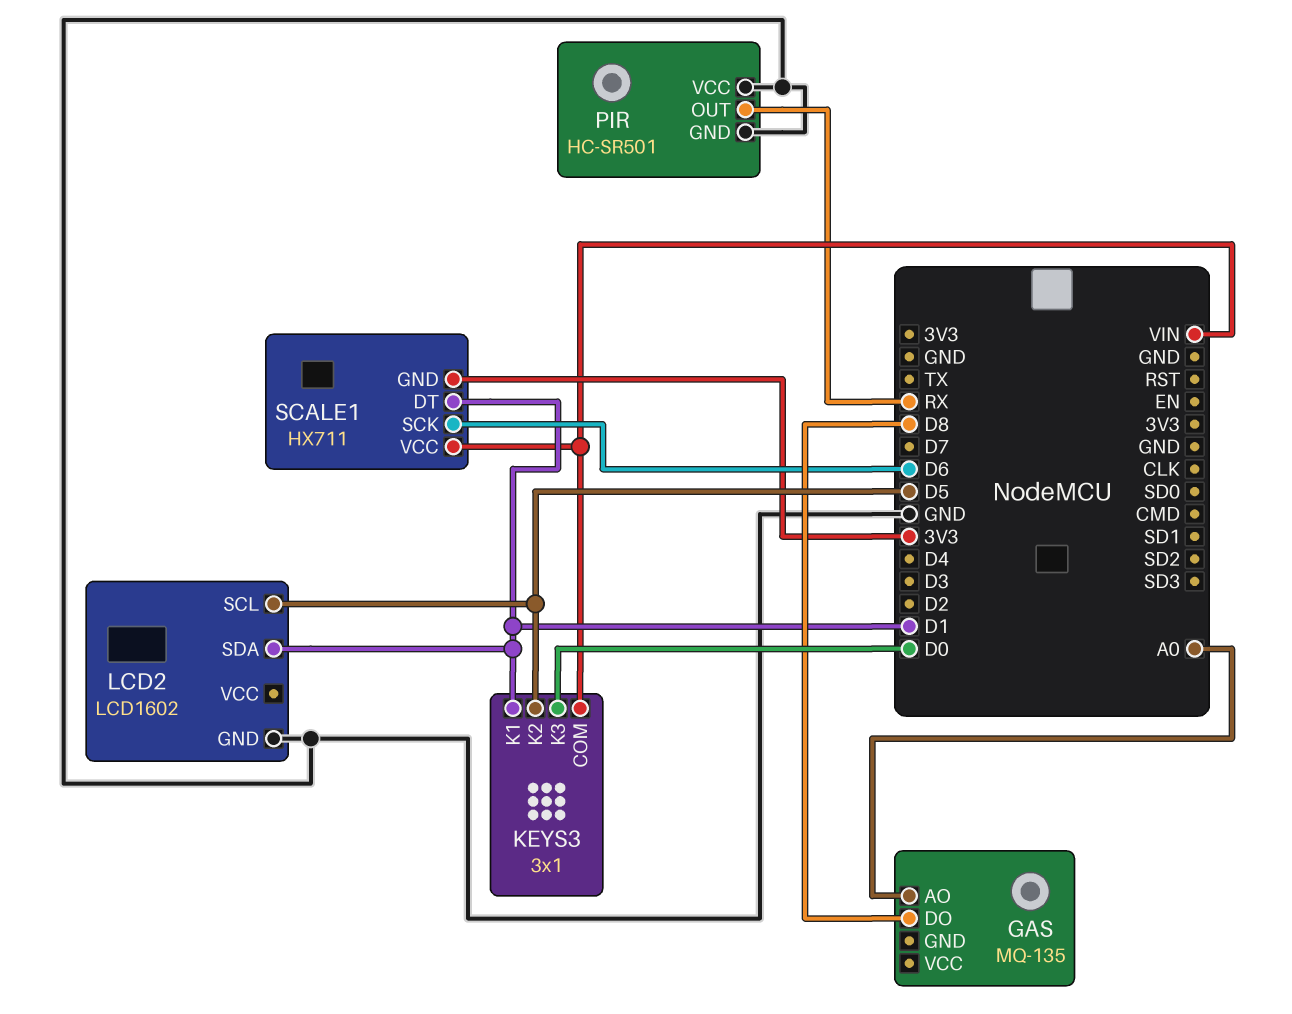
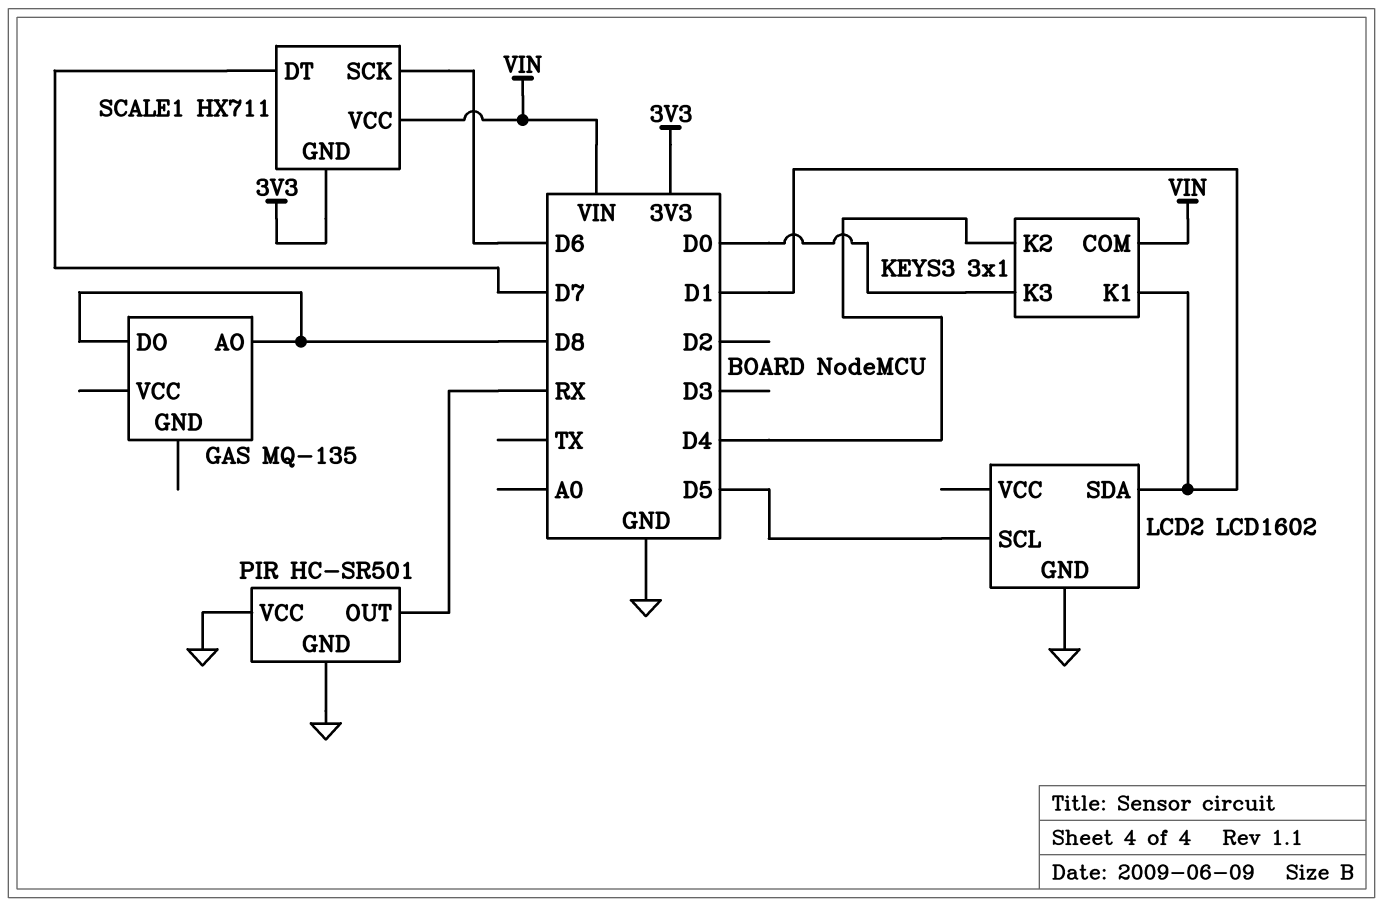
GAS pin AO: A0 -> D8
KEYS3 pin K2: D5 -> D4
SCALE1 pin DT: D1 -> D7

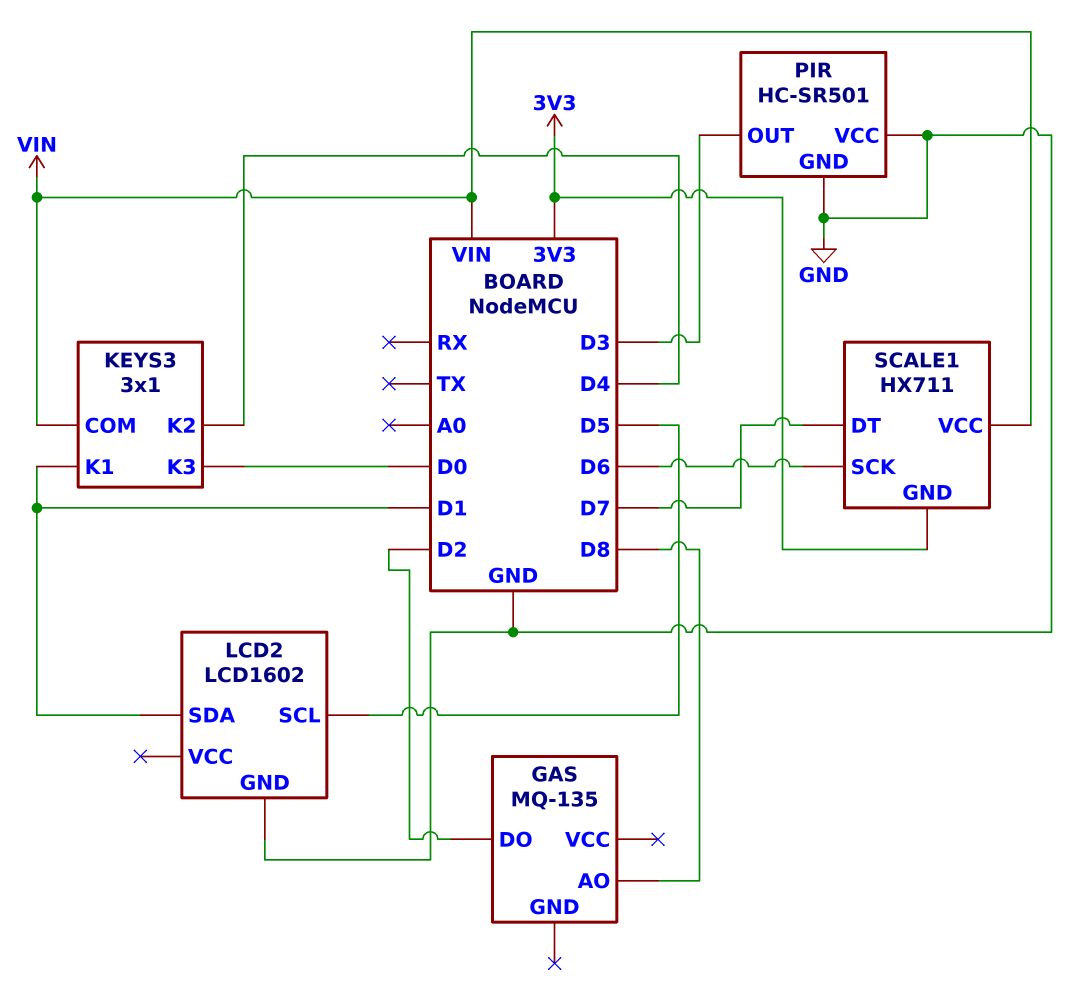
GAS pin DO: D8 -> D2
PIR pin OUT: RX -> D3

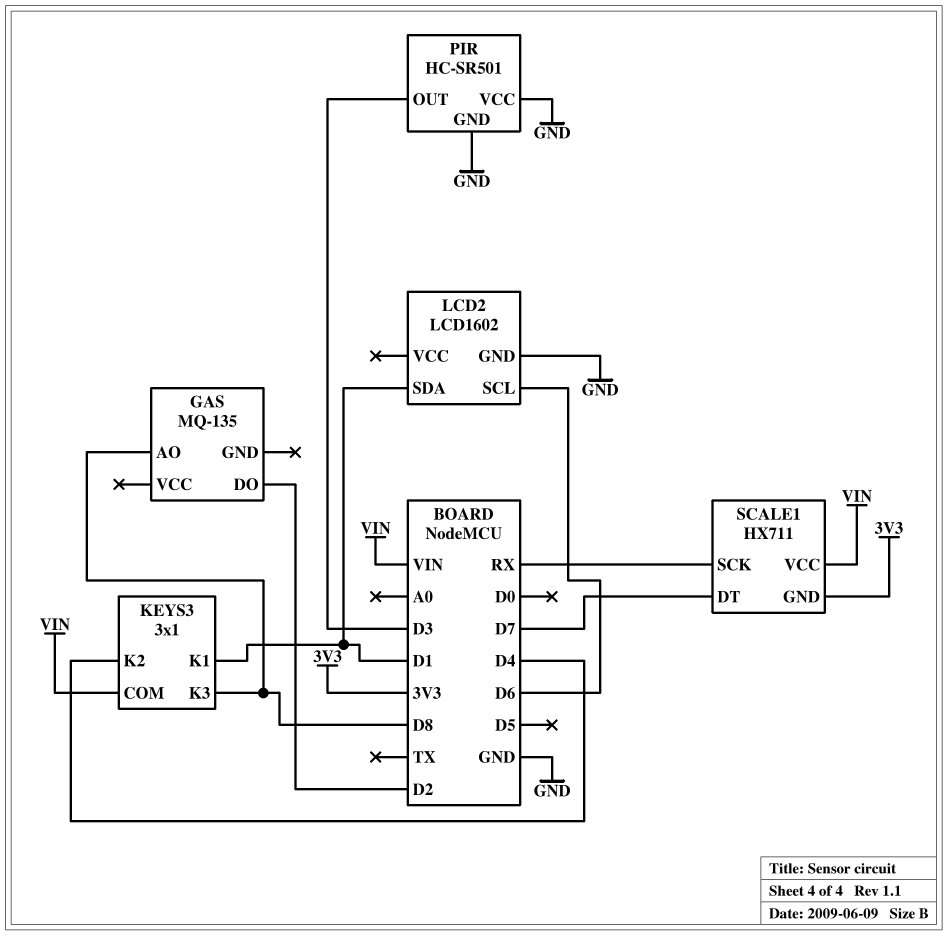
KEYS3 pin K3: D0 -> D8
LCD2 pin SCL: D5 -> D6
SCALE1 pin SCK: D6 -> RX

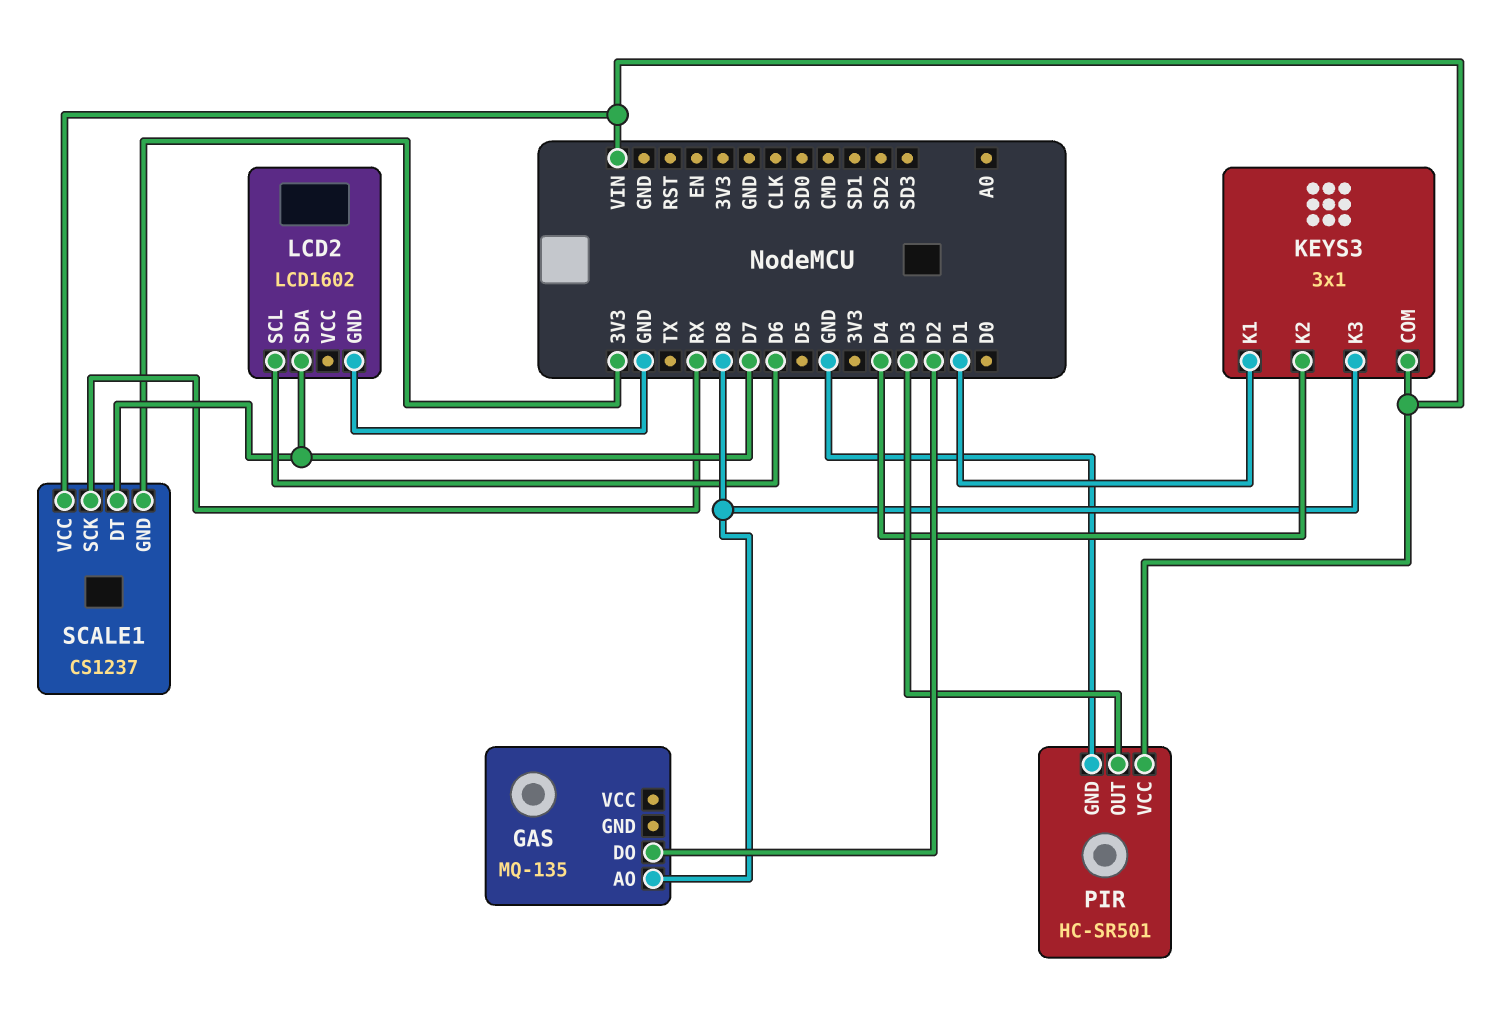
LCD2 pin SDA: D1 -> D7
PIR pin VCC: GND -> VIN
SCALE1: HX711 -> CS1237

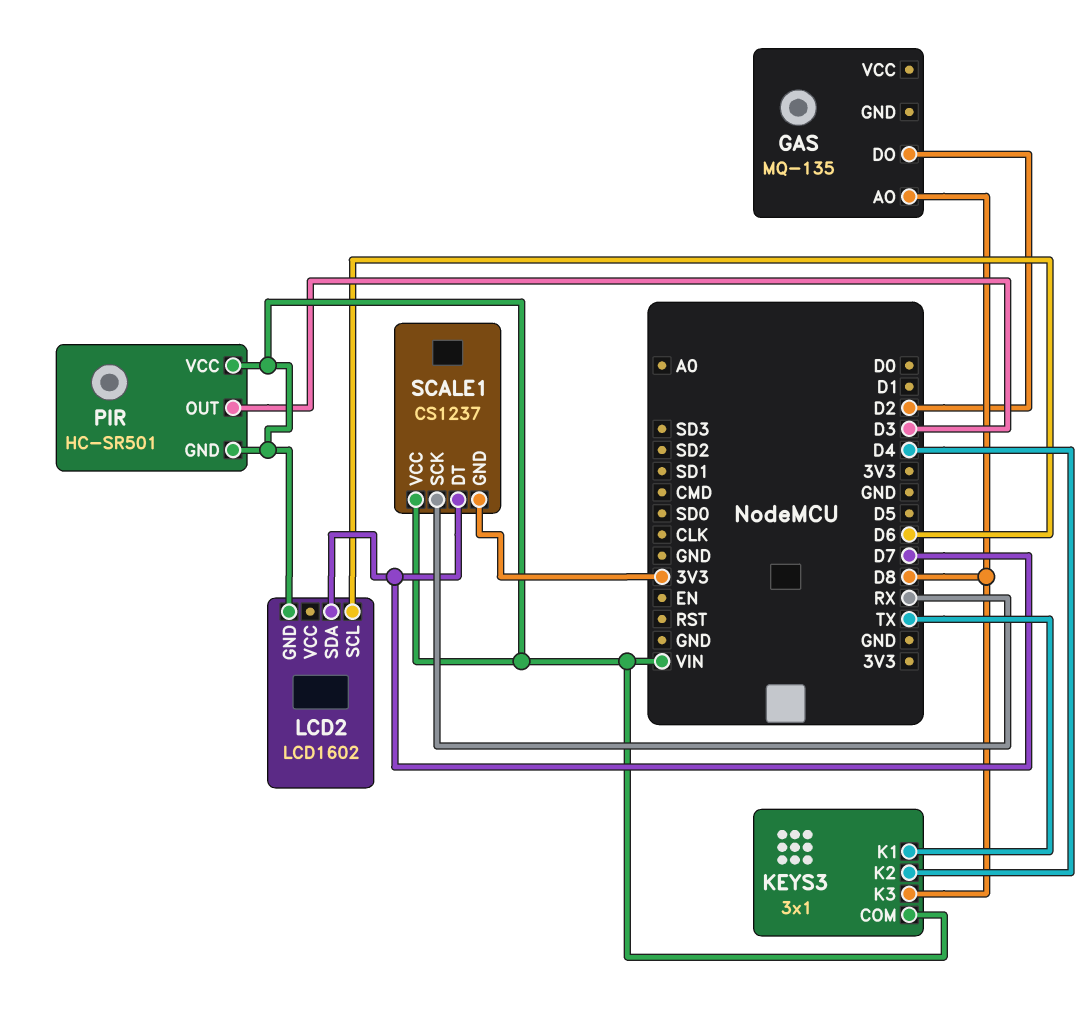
KEYS3 pin K1: D1 -> TX
LCD2 pin GND: GND -> VIN
PIR pin GND: GND -> VIN

